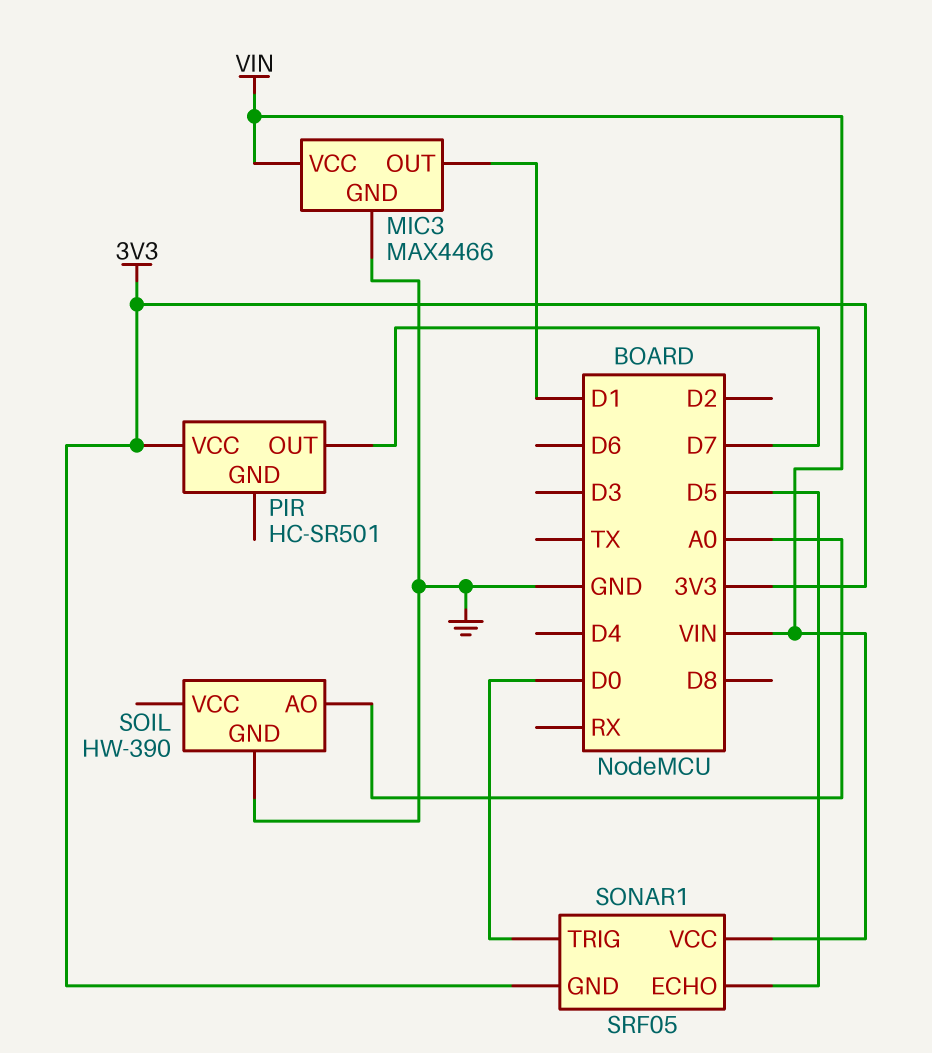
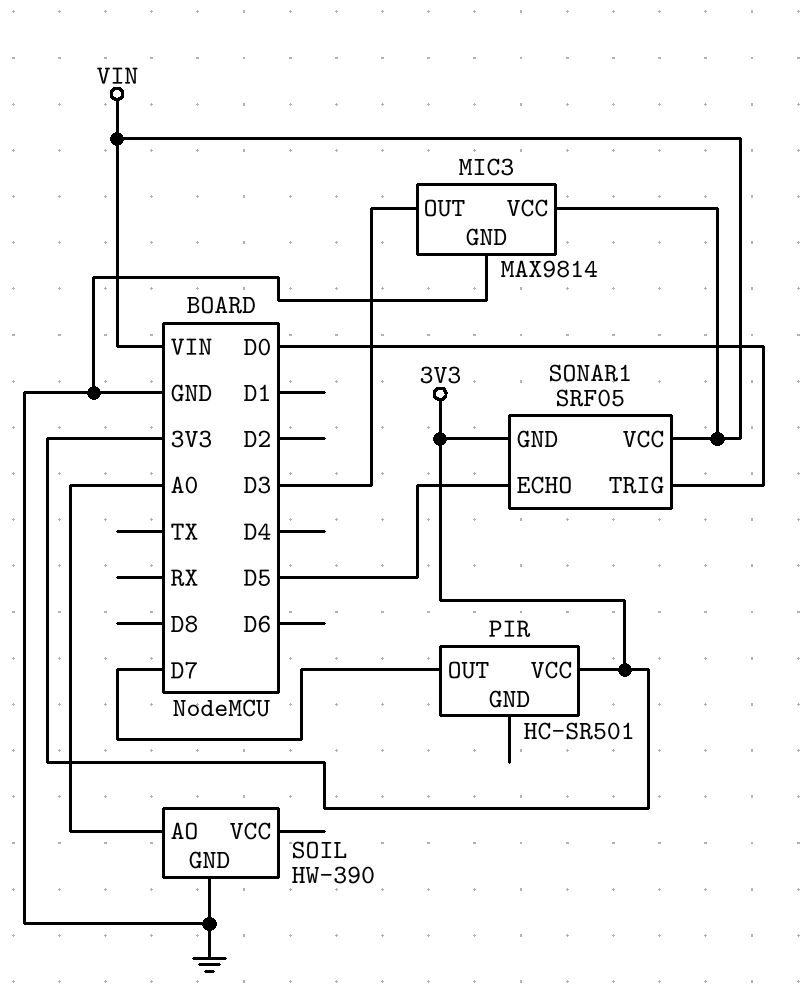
MIC3: MAX4466 -> MAX9814
MIC3 pin OUT: D1 -> D3

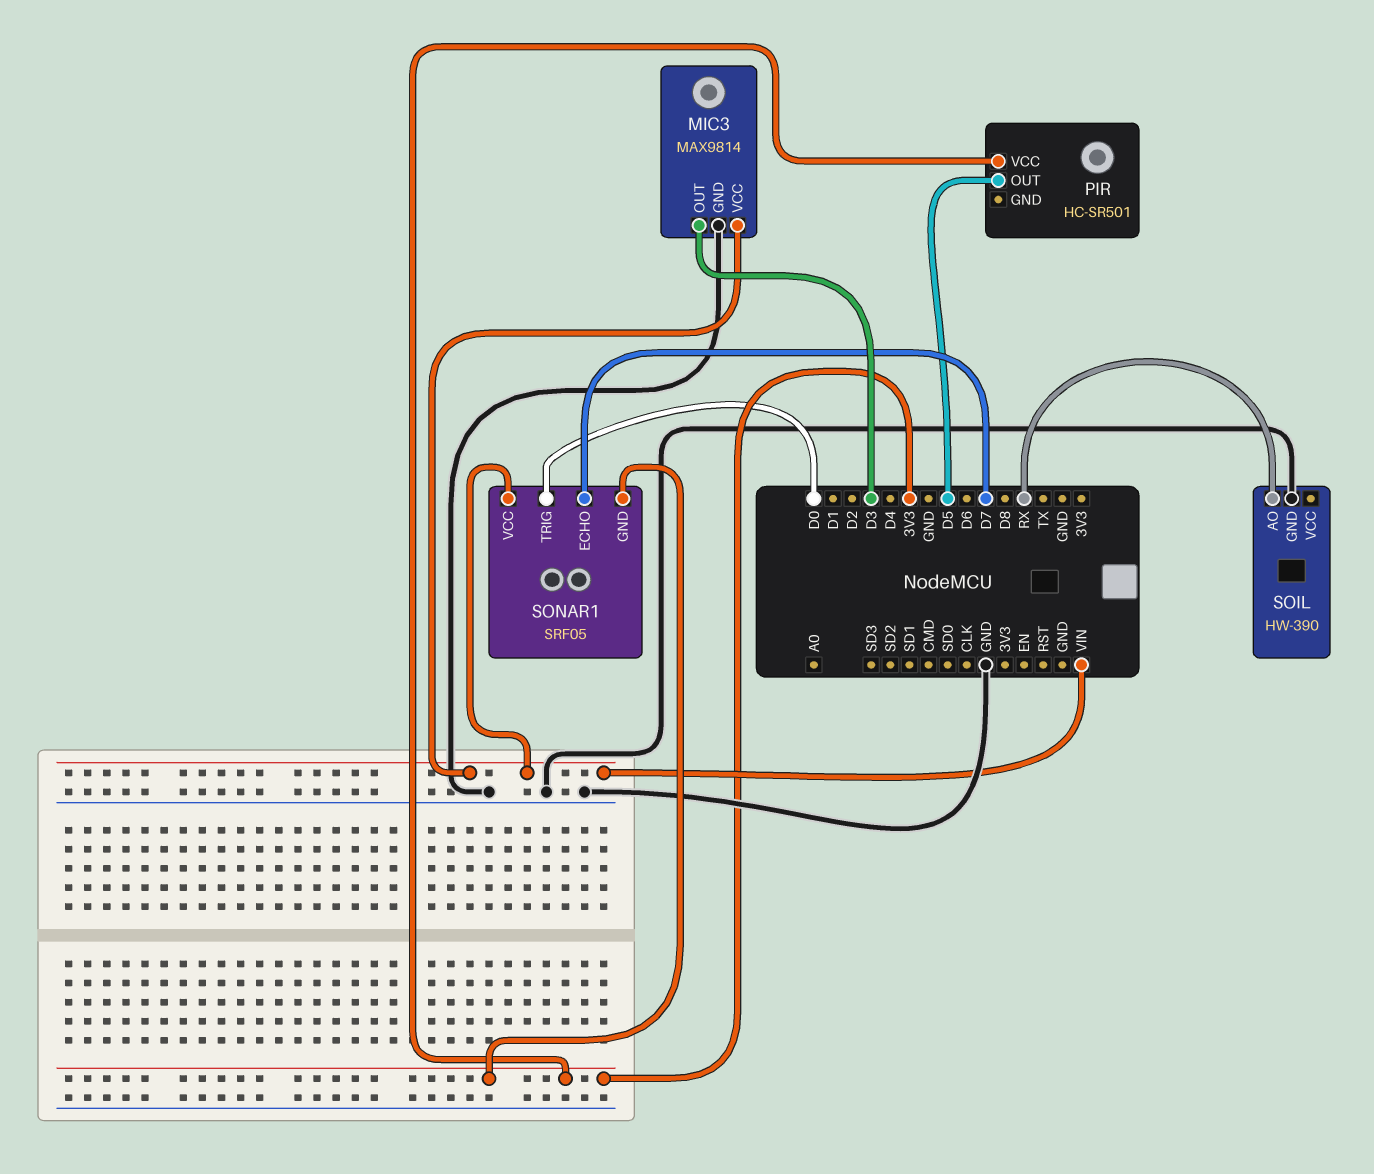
PIR pin OUT: D7 -> D5
SOIL pin AO: A0 -> RX
SONAR1 pin ECHO: D5 -> D7

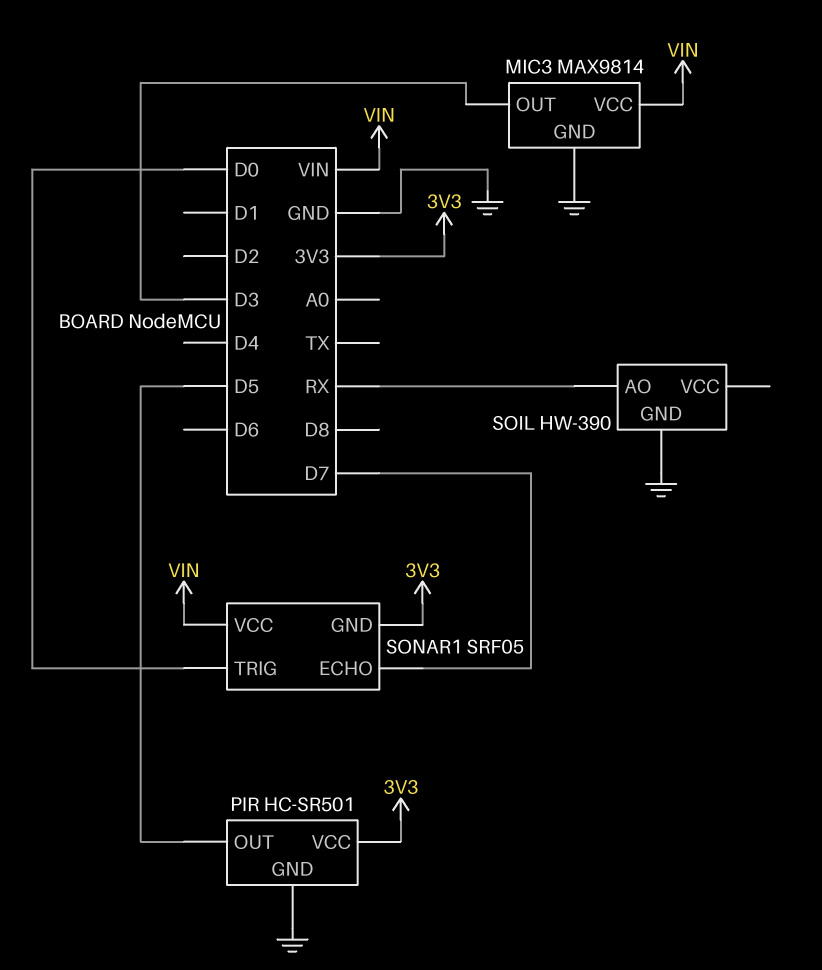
PIR pin GND: none -> GND

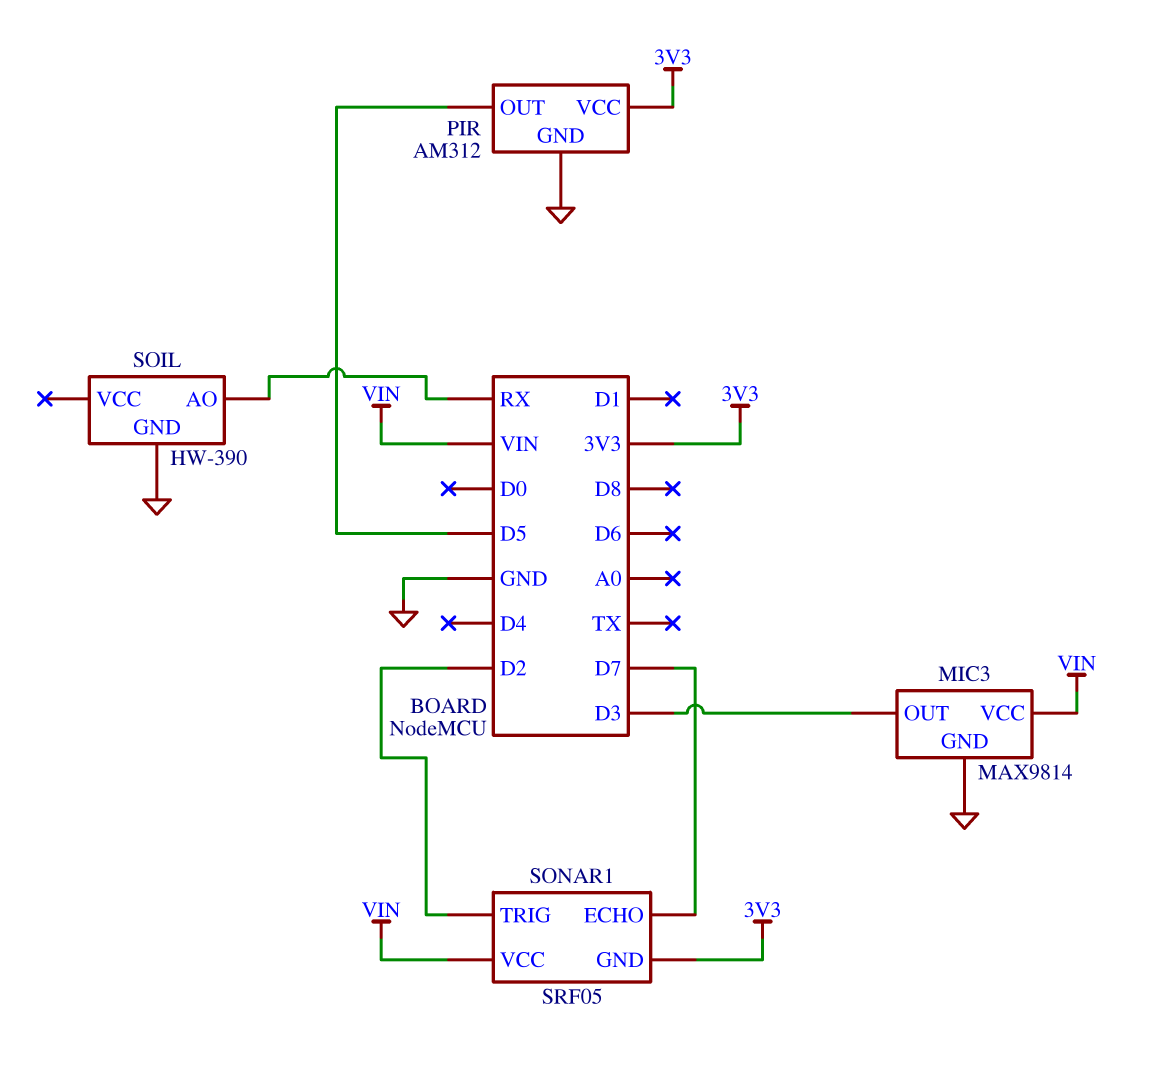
PIR: HC-SR501 -> AM312
SONAR1 pin TRIG: D0 -> D2

